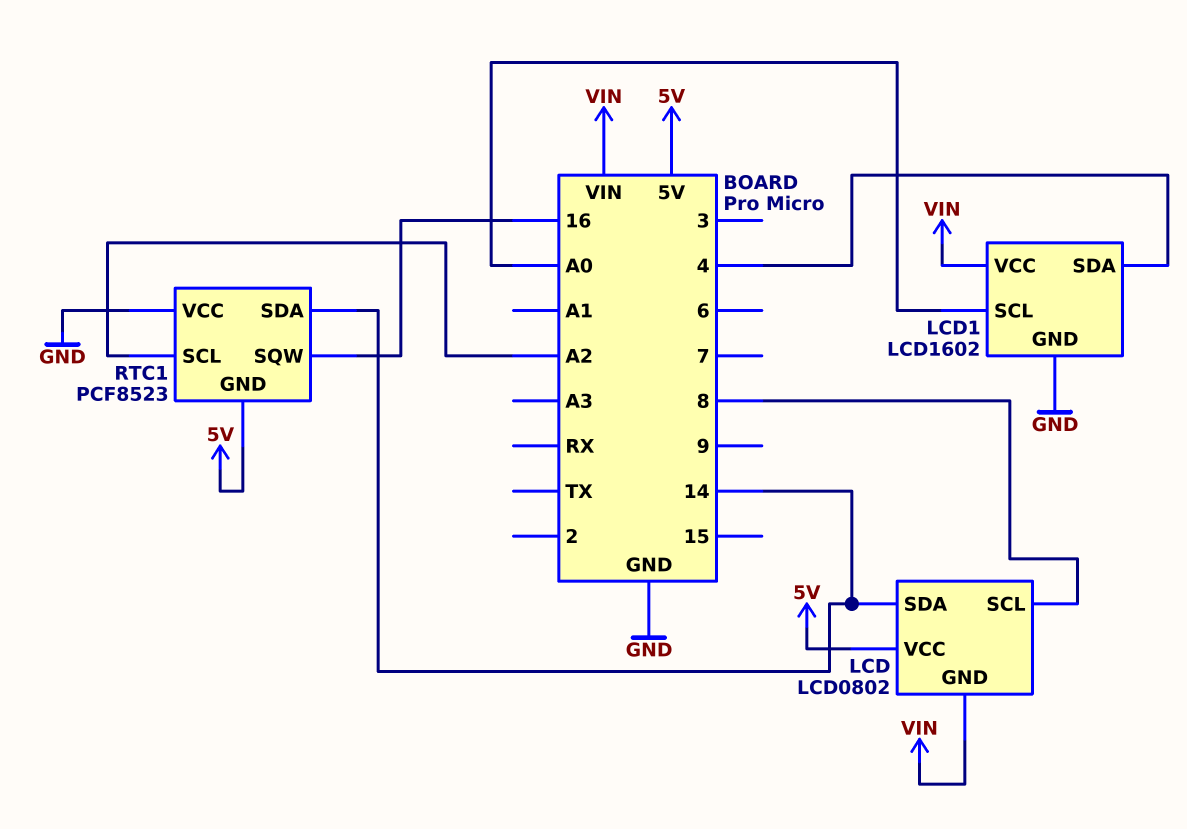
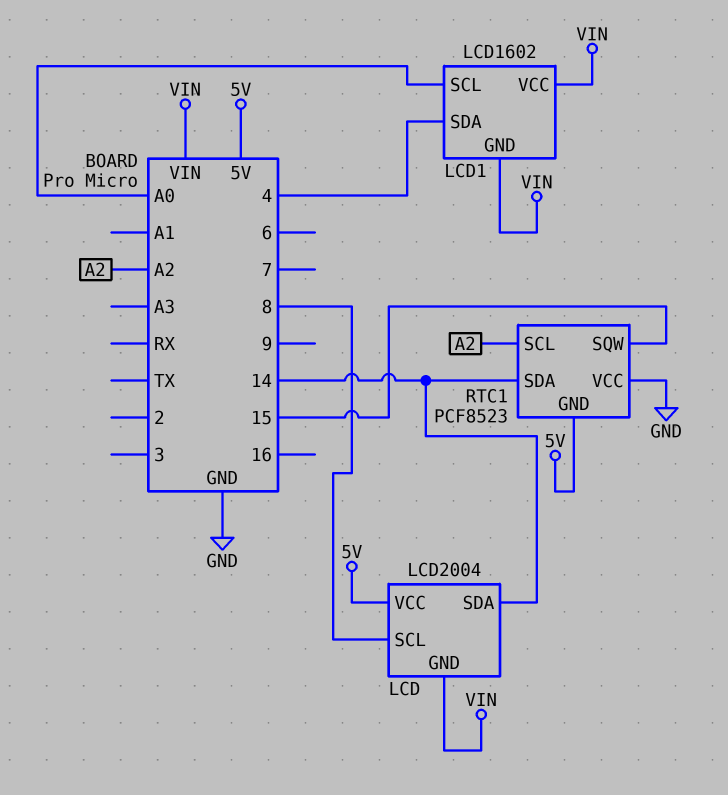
LCD: LCD0802 -> LCD2004
LCD1 pin GND: GND -> VIN
RTC1 pin SQW: 16 -> 15

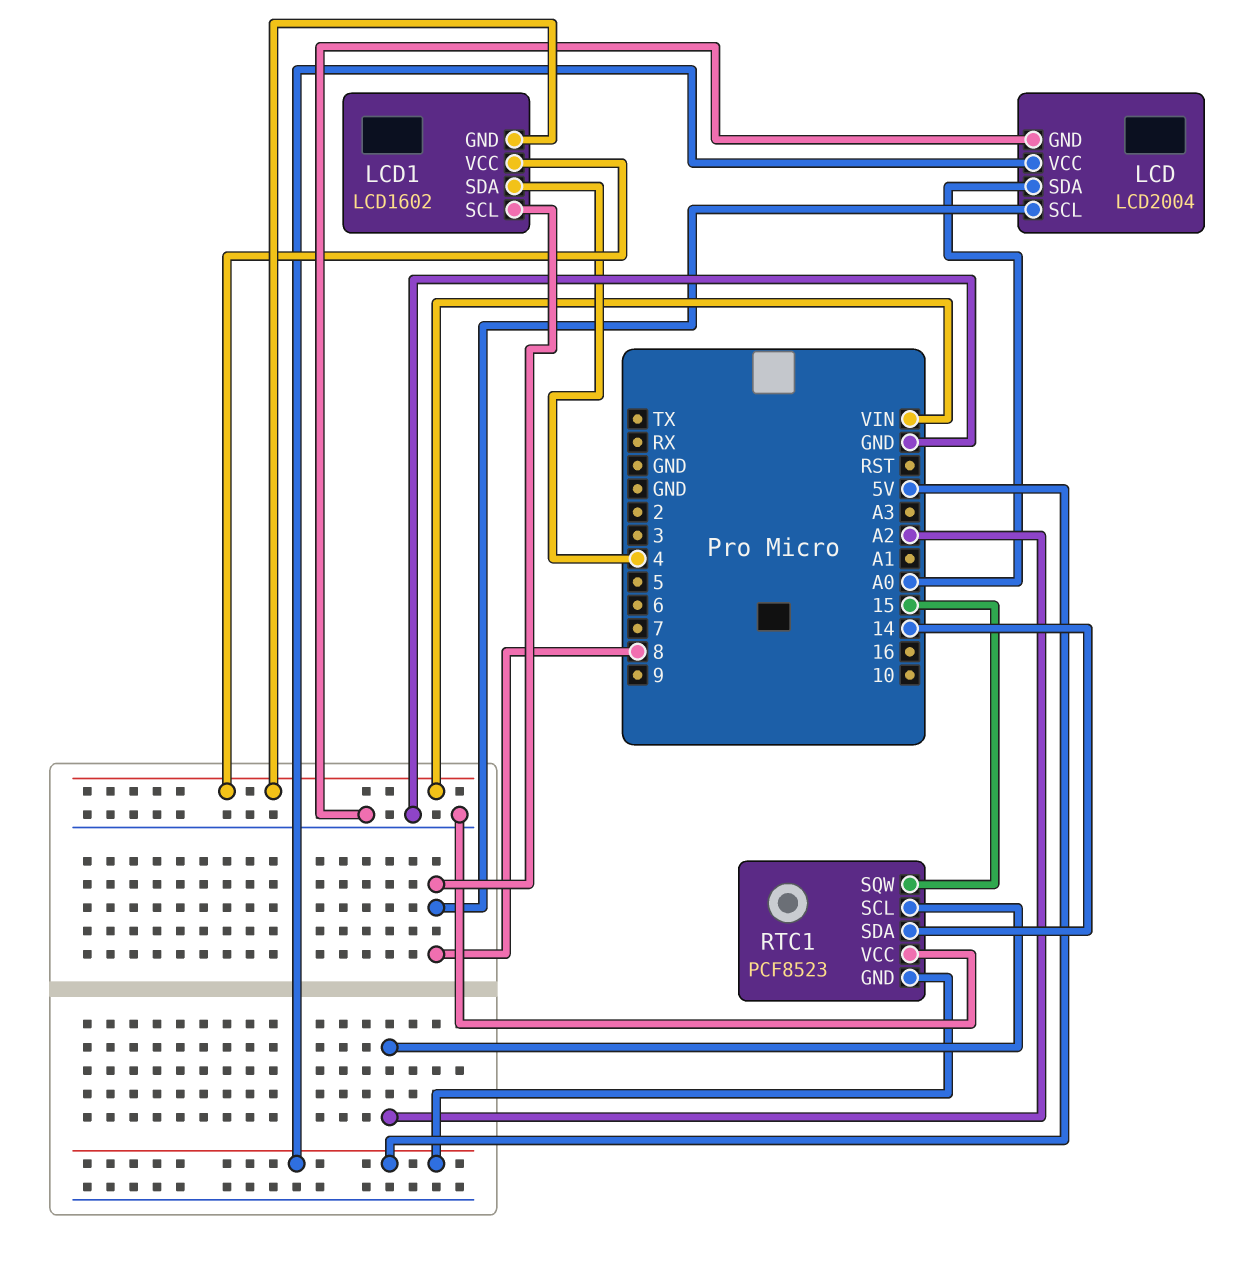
LCD pin GND: VIN -> GND
LCD pin SDA: 14 -> A0
LCD1 pin SCL: A0 -> 8

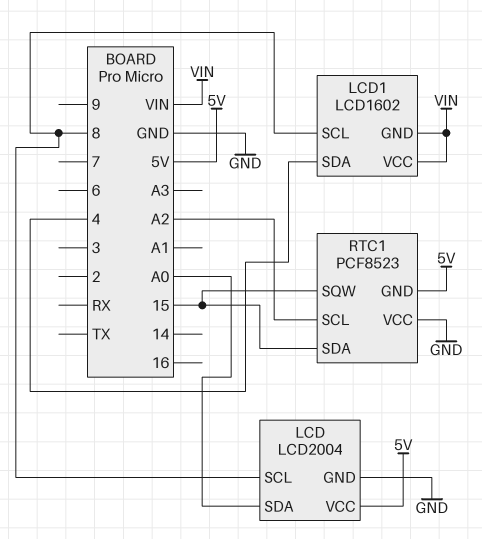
RTC1 pin SDA: 14 -> 15

